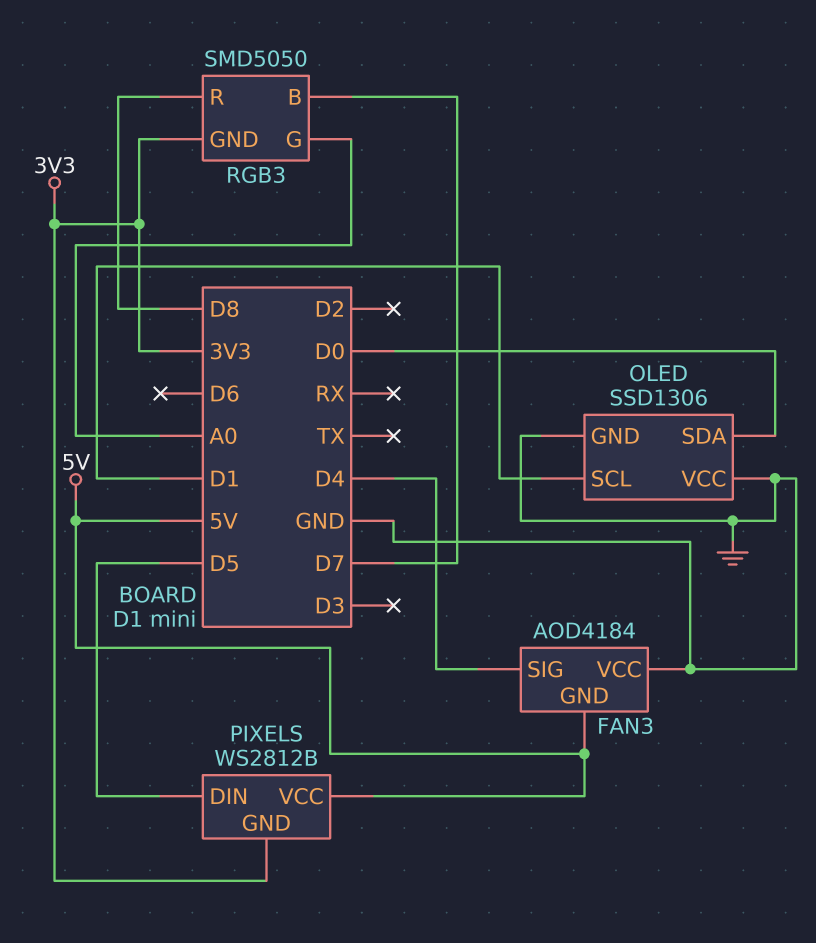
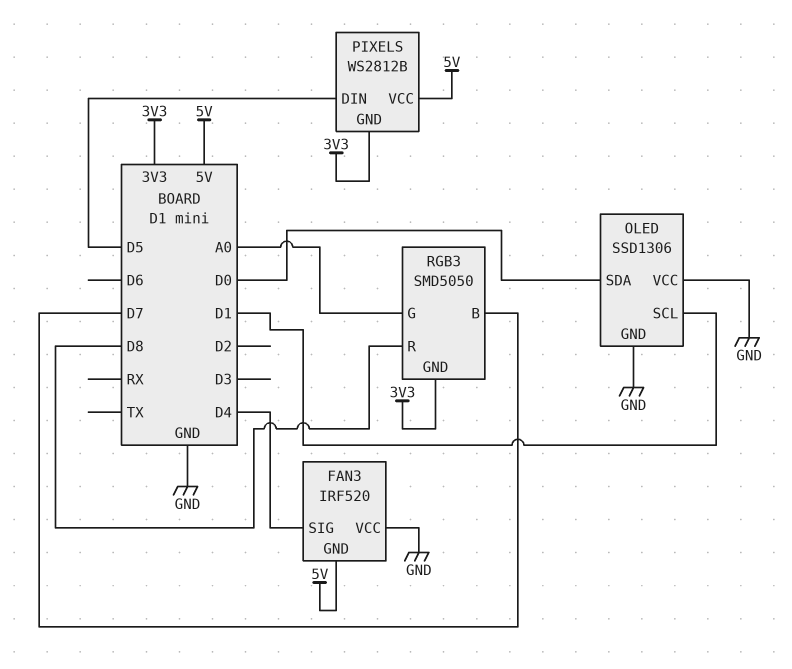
FAN3: AOD4184 -> IRF520

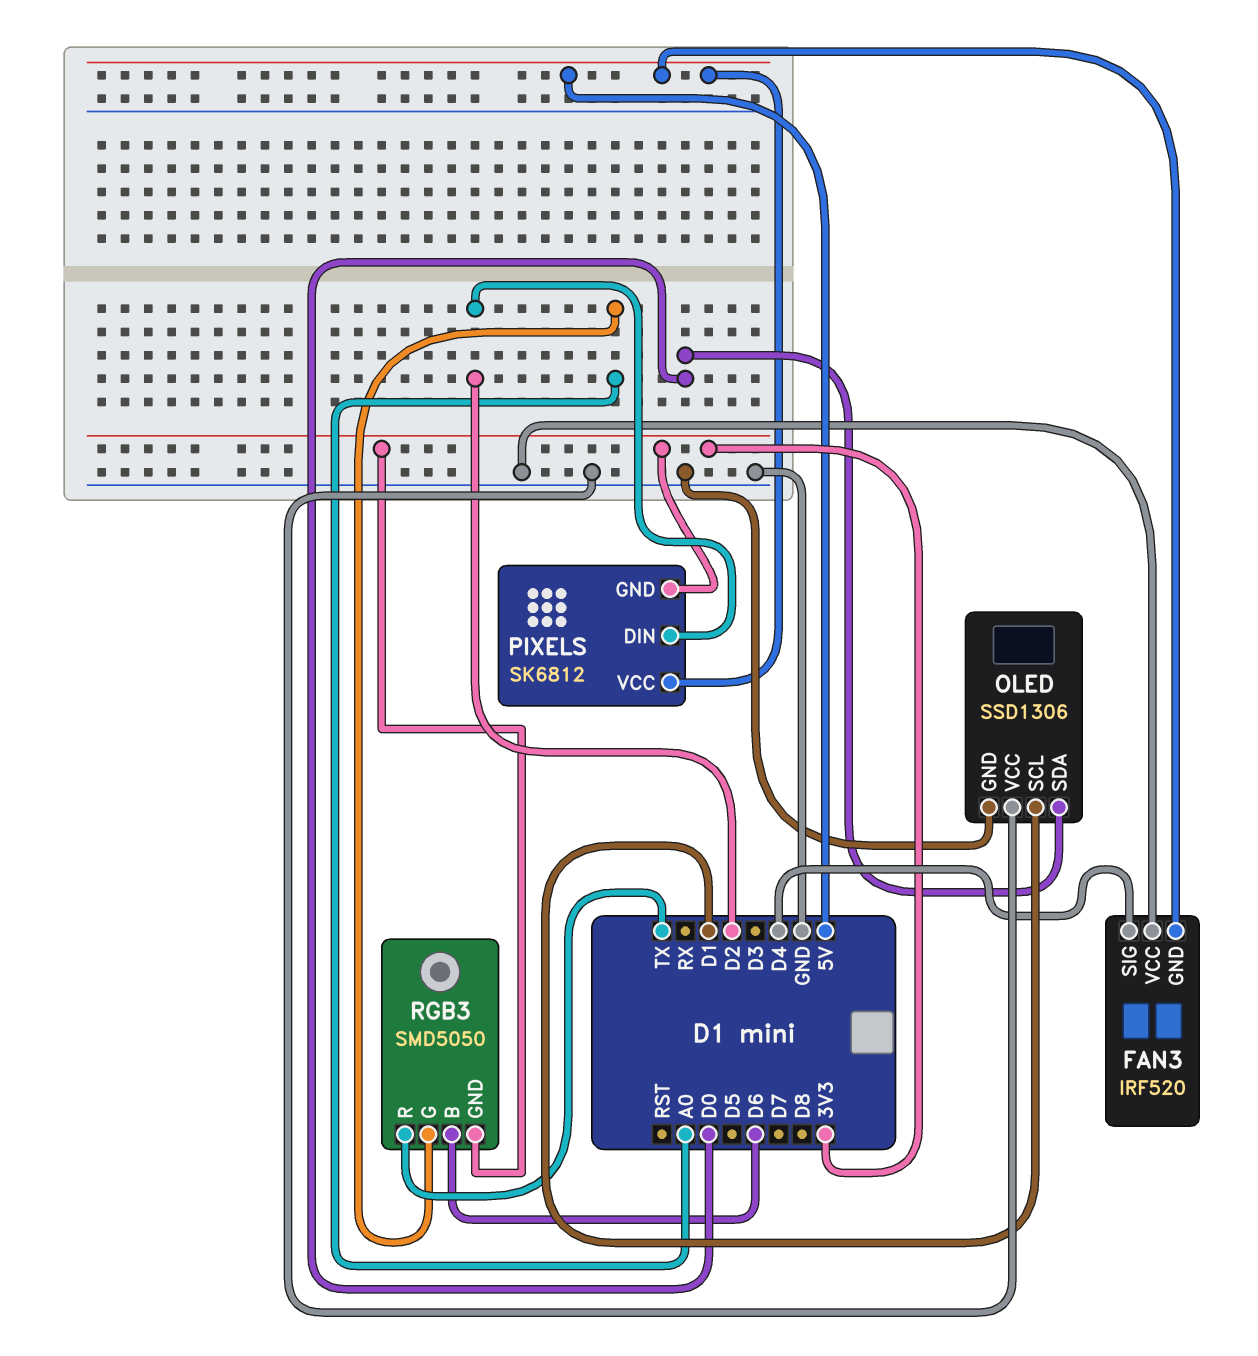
PIXELS: WS2812B -> SK6812
PIXELS pin DIN: D5 -> D2
RGB3 pin B: D7 -> D6
RGB3 pin R: D8 -> TX

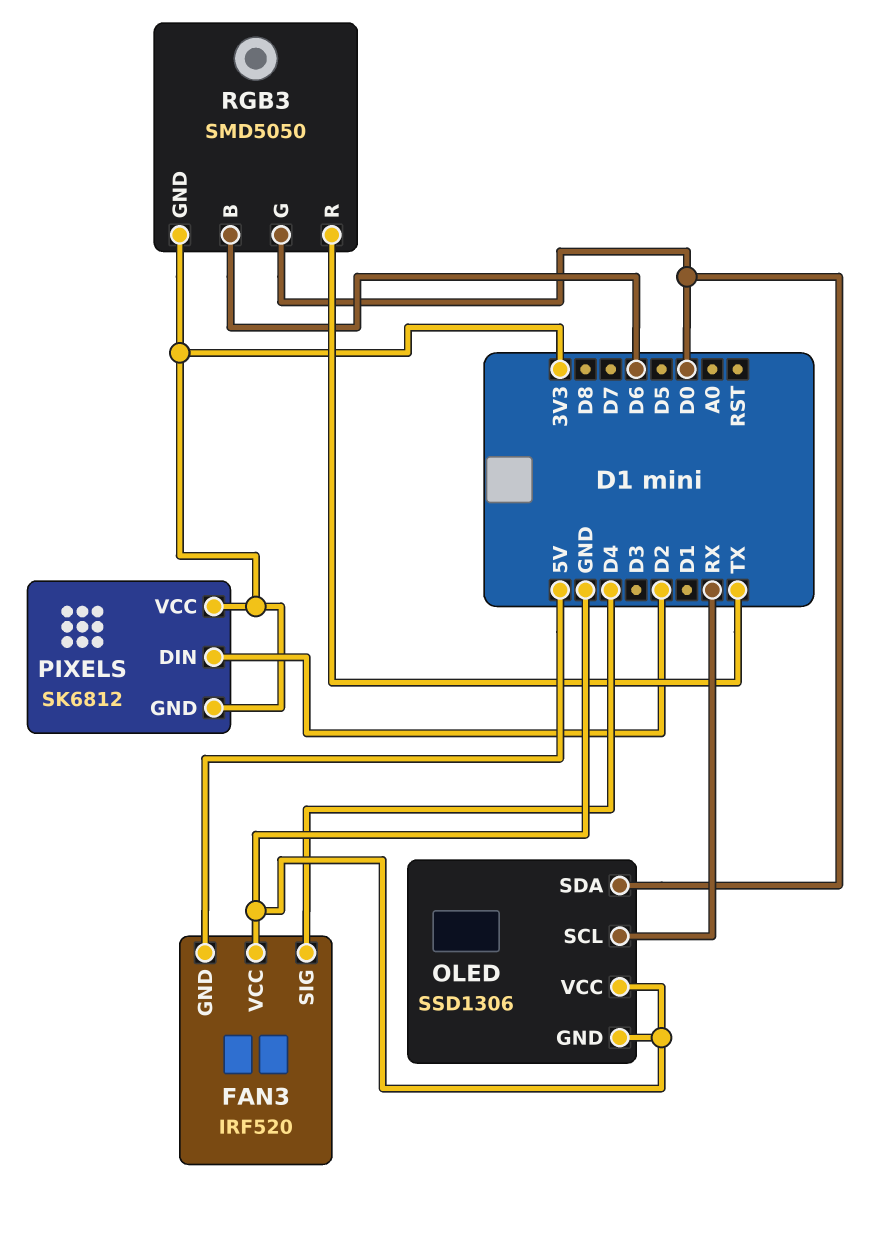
OLED pin SCL: D1 -> RX
PIXELS pin VCC: 5V -> 3V3
RGB3 pin G: A0 -> D0

